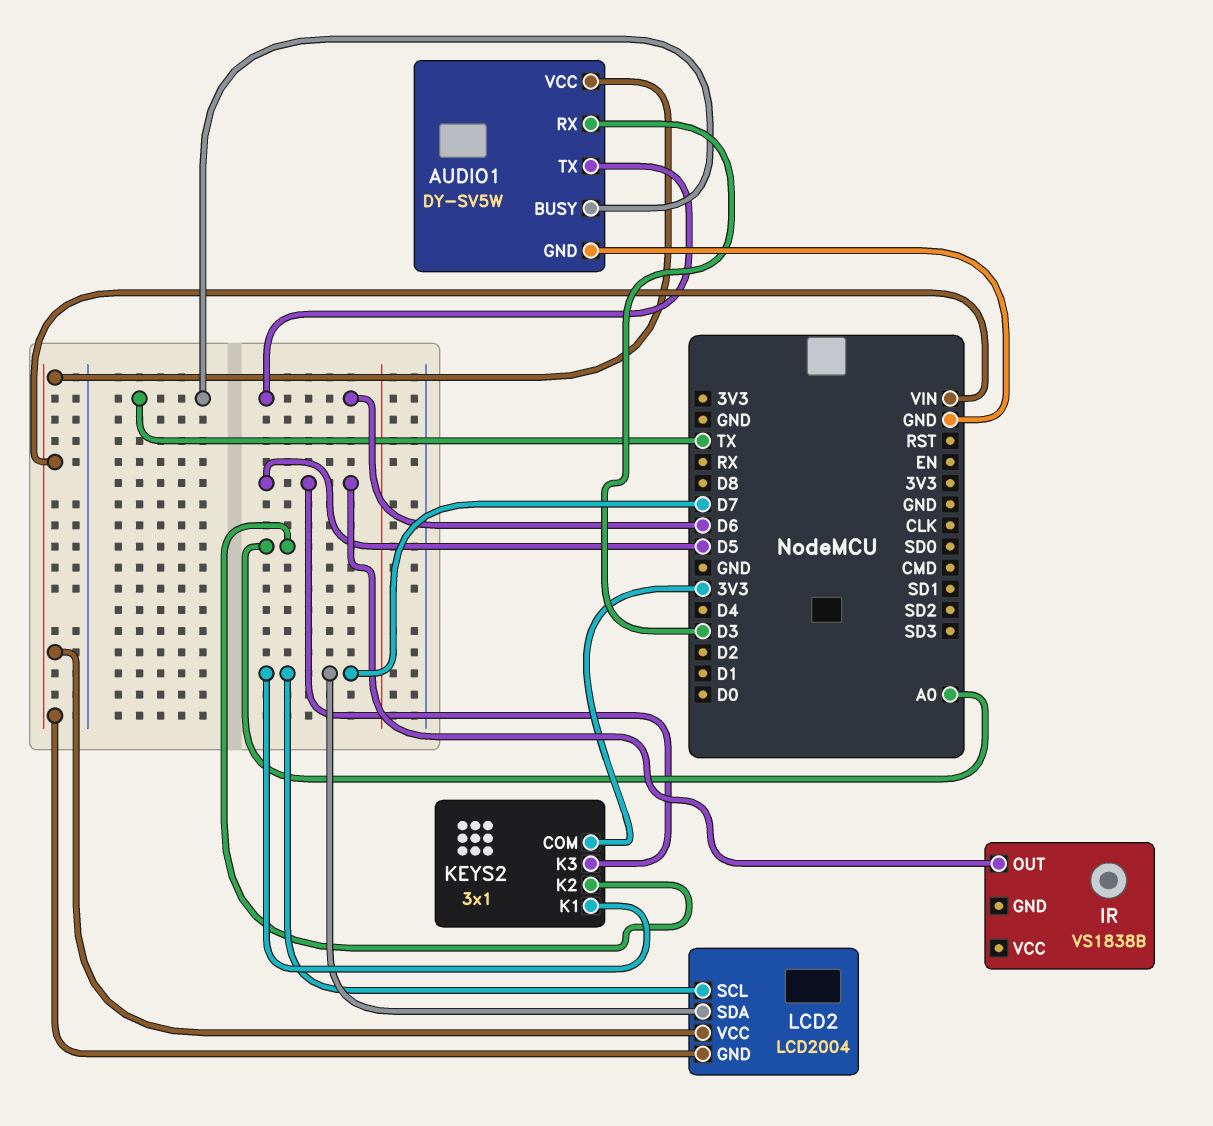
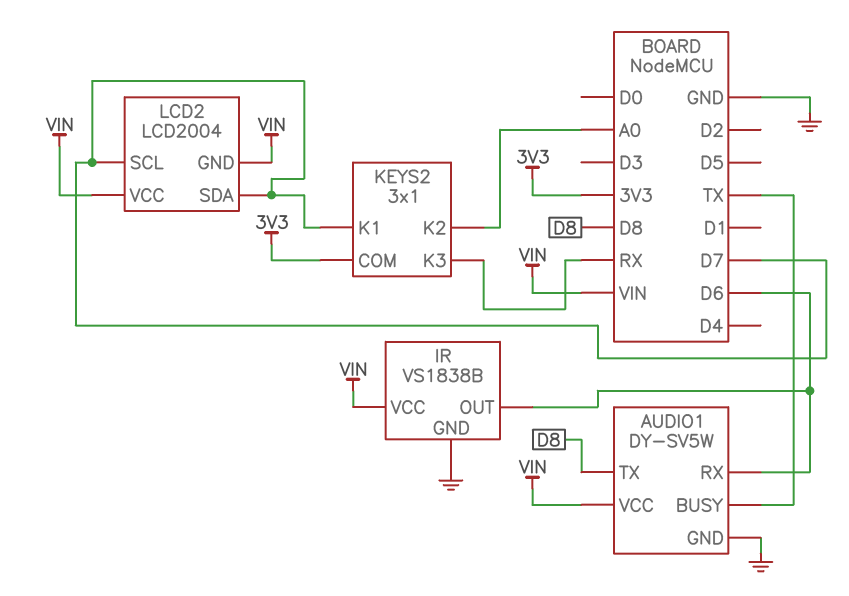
AUDIO1 pin RX: D3 -> D6
AUDIO1 pin TX: D6 -> D8
IR pin GND: none -> GND
IR pin OUT: D5 -> D6
IR pin VCC: none -> VIN
KEYS2 pin K3: D5 -> RX

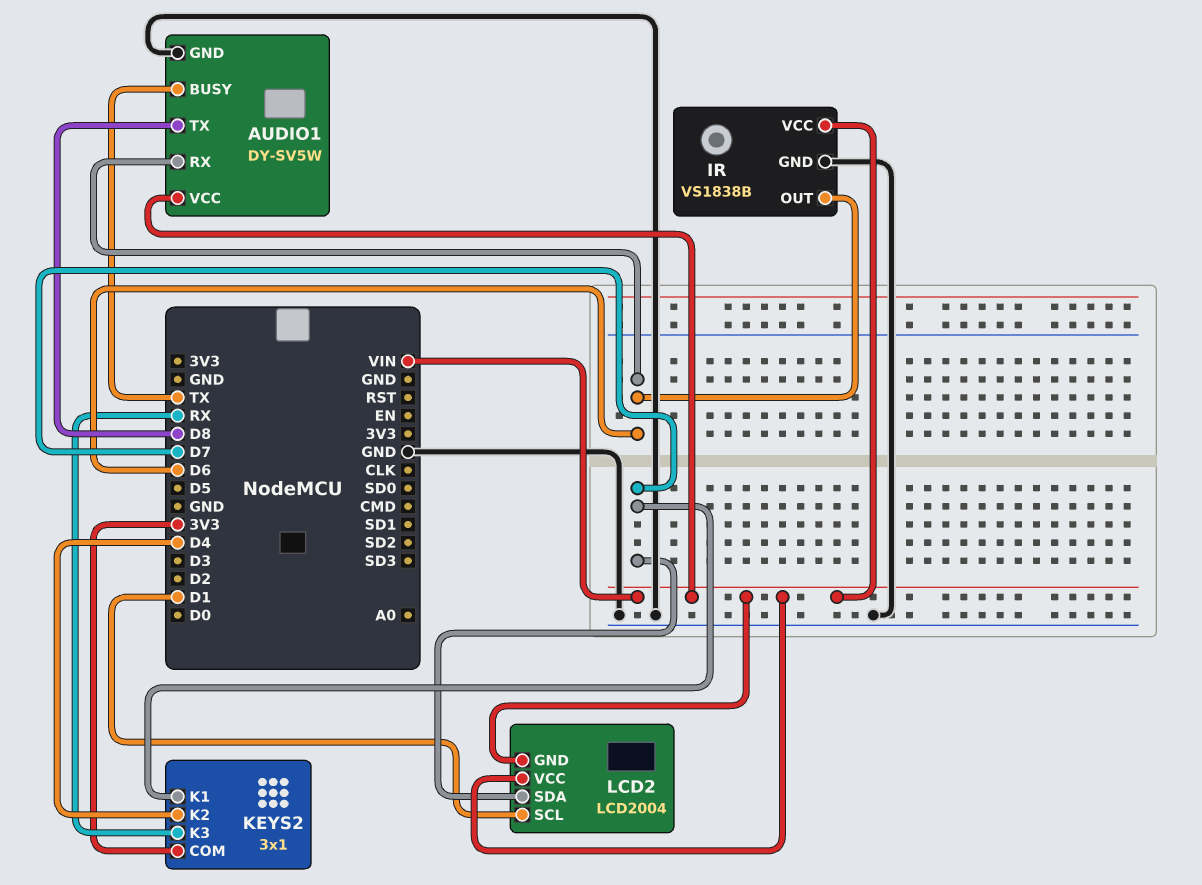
KEYS2 pin K2: A0 -> D4
LCD2 pin SCL: D7 -> D1

